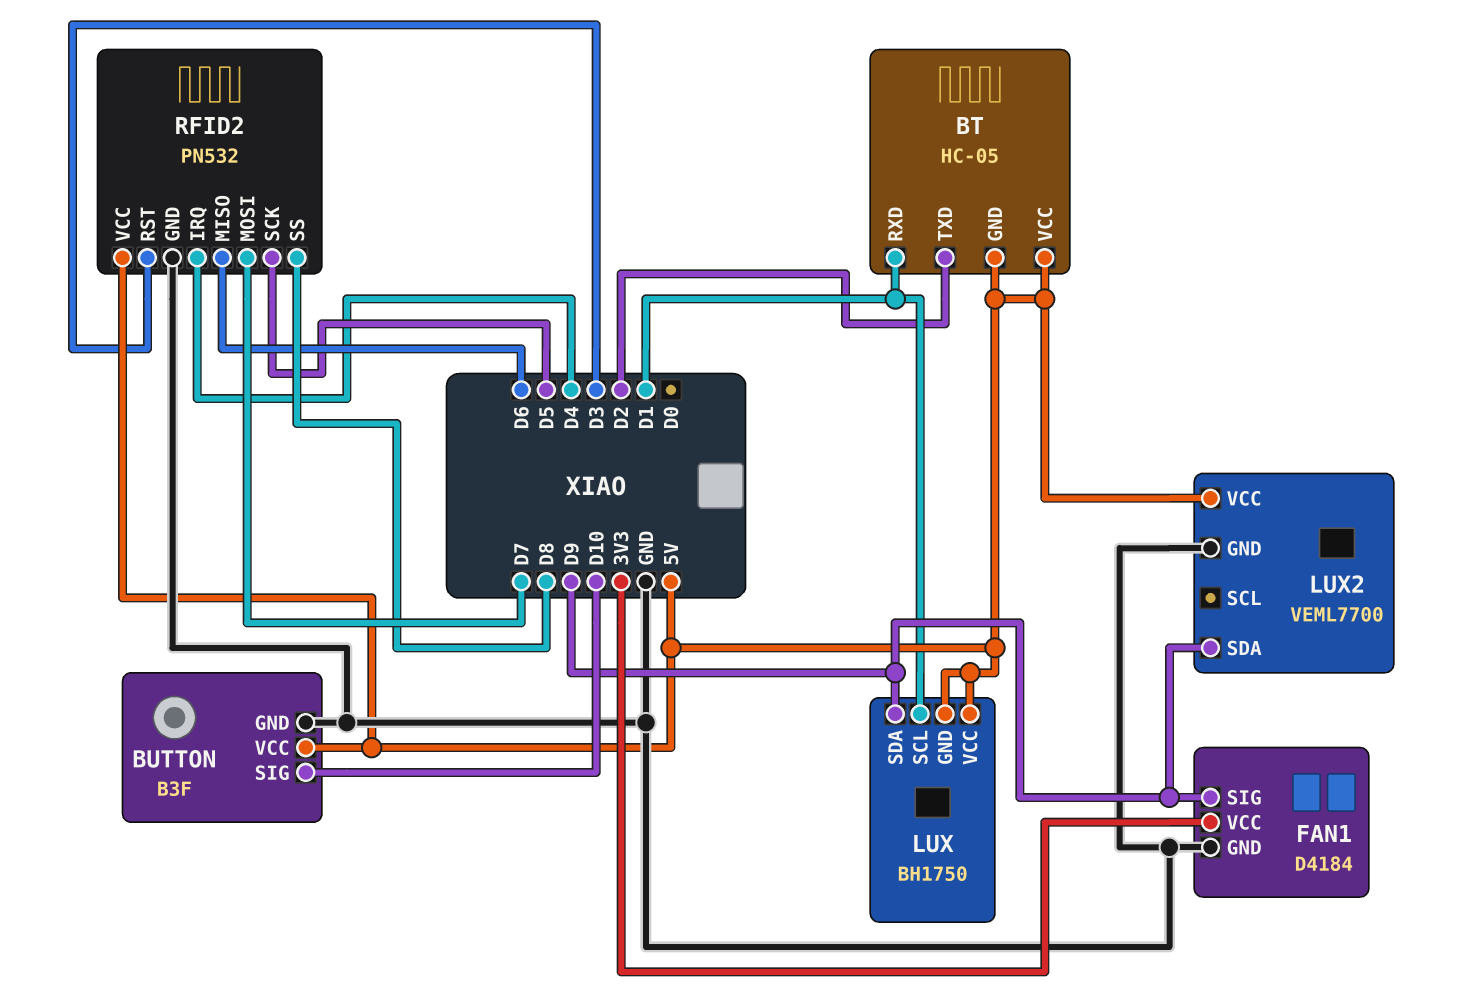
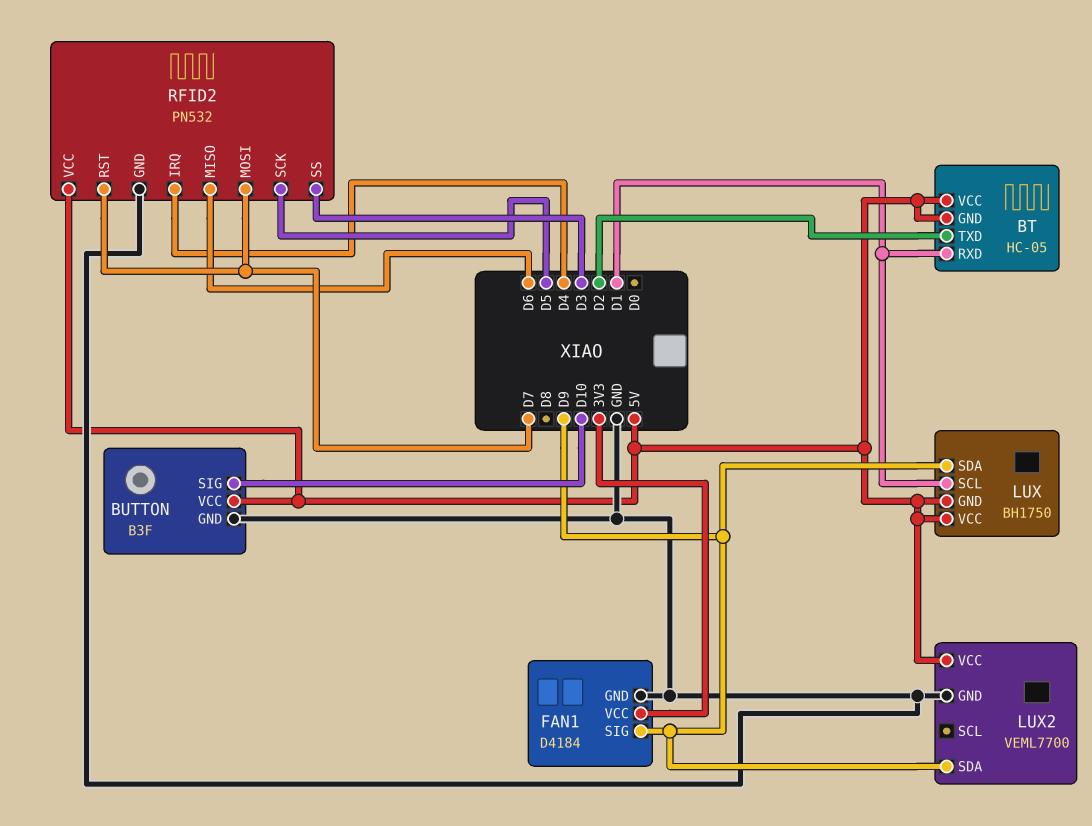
RFID2 pin RST: D3 -> D7
RFID2 pin SS: D8 -> D3

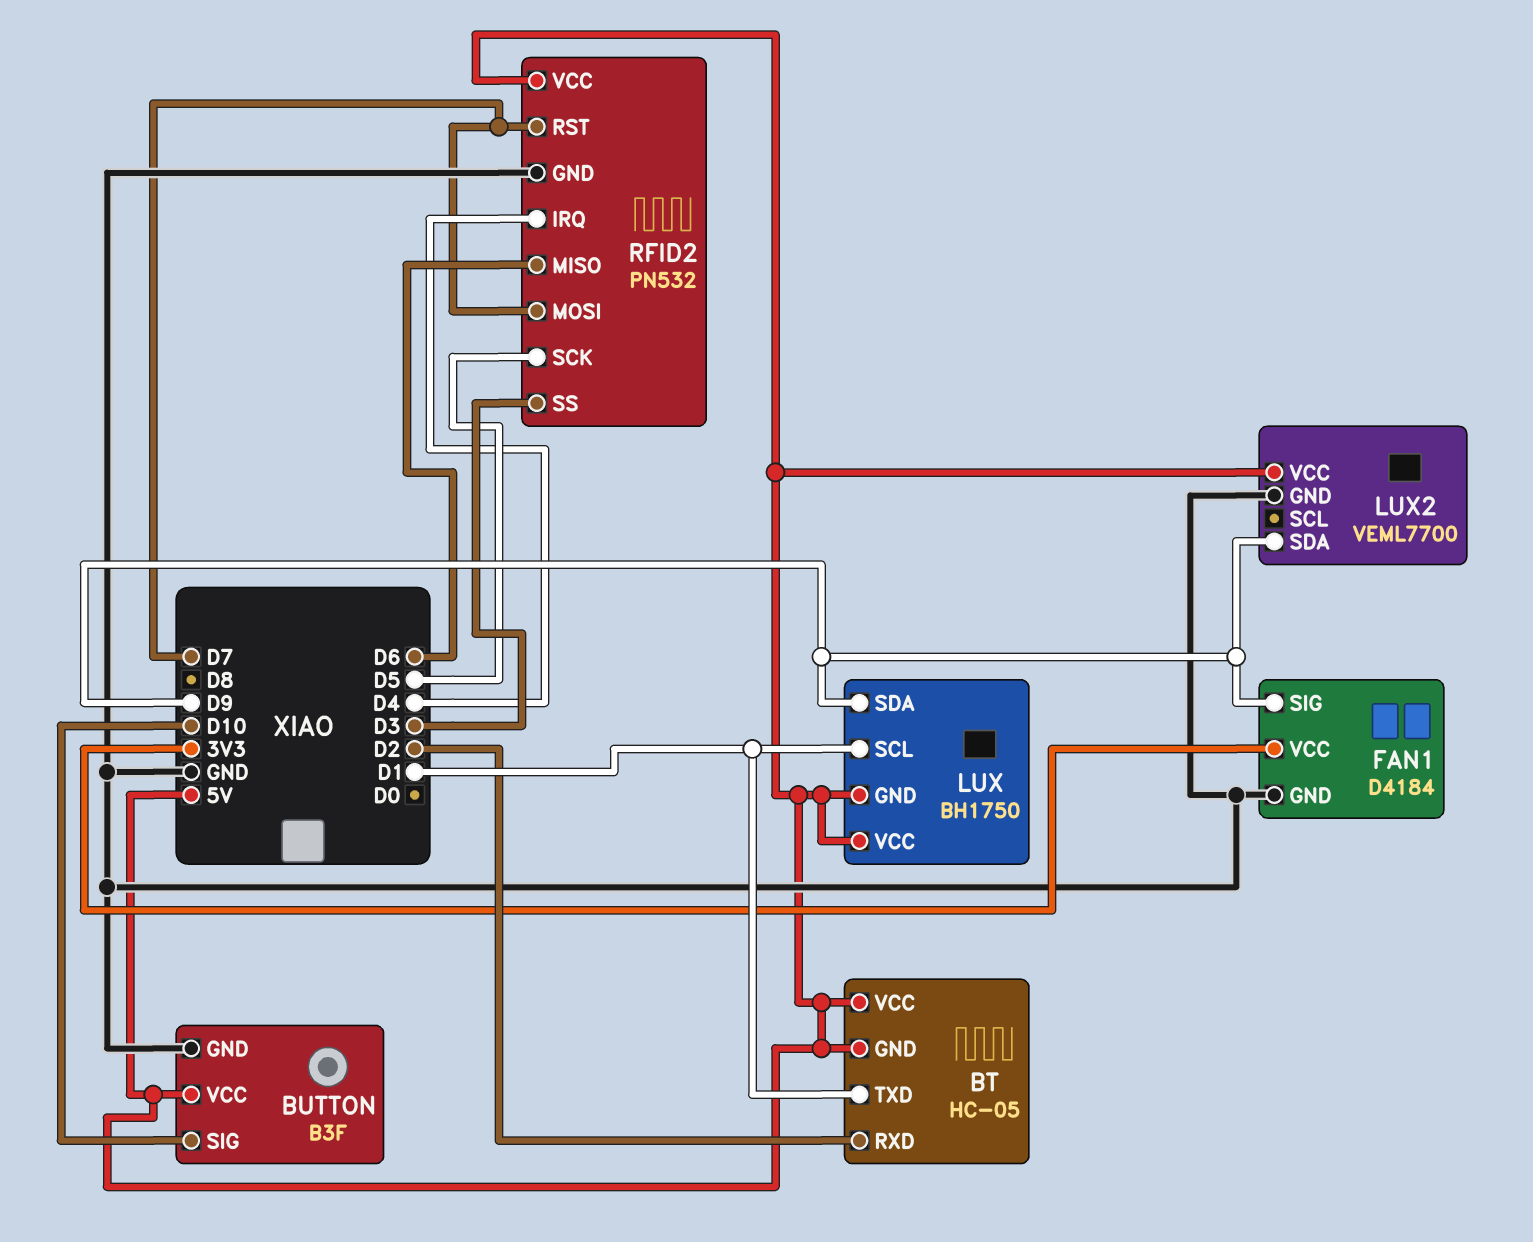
BT pin RXD: D1 -> D2
BT pin TXD: D2 -> D1

